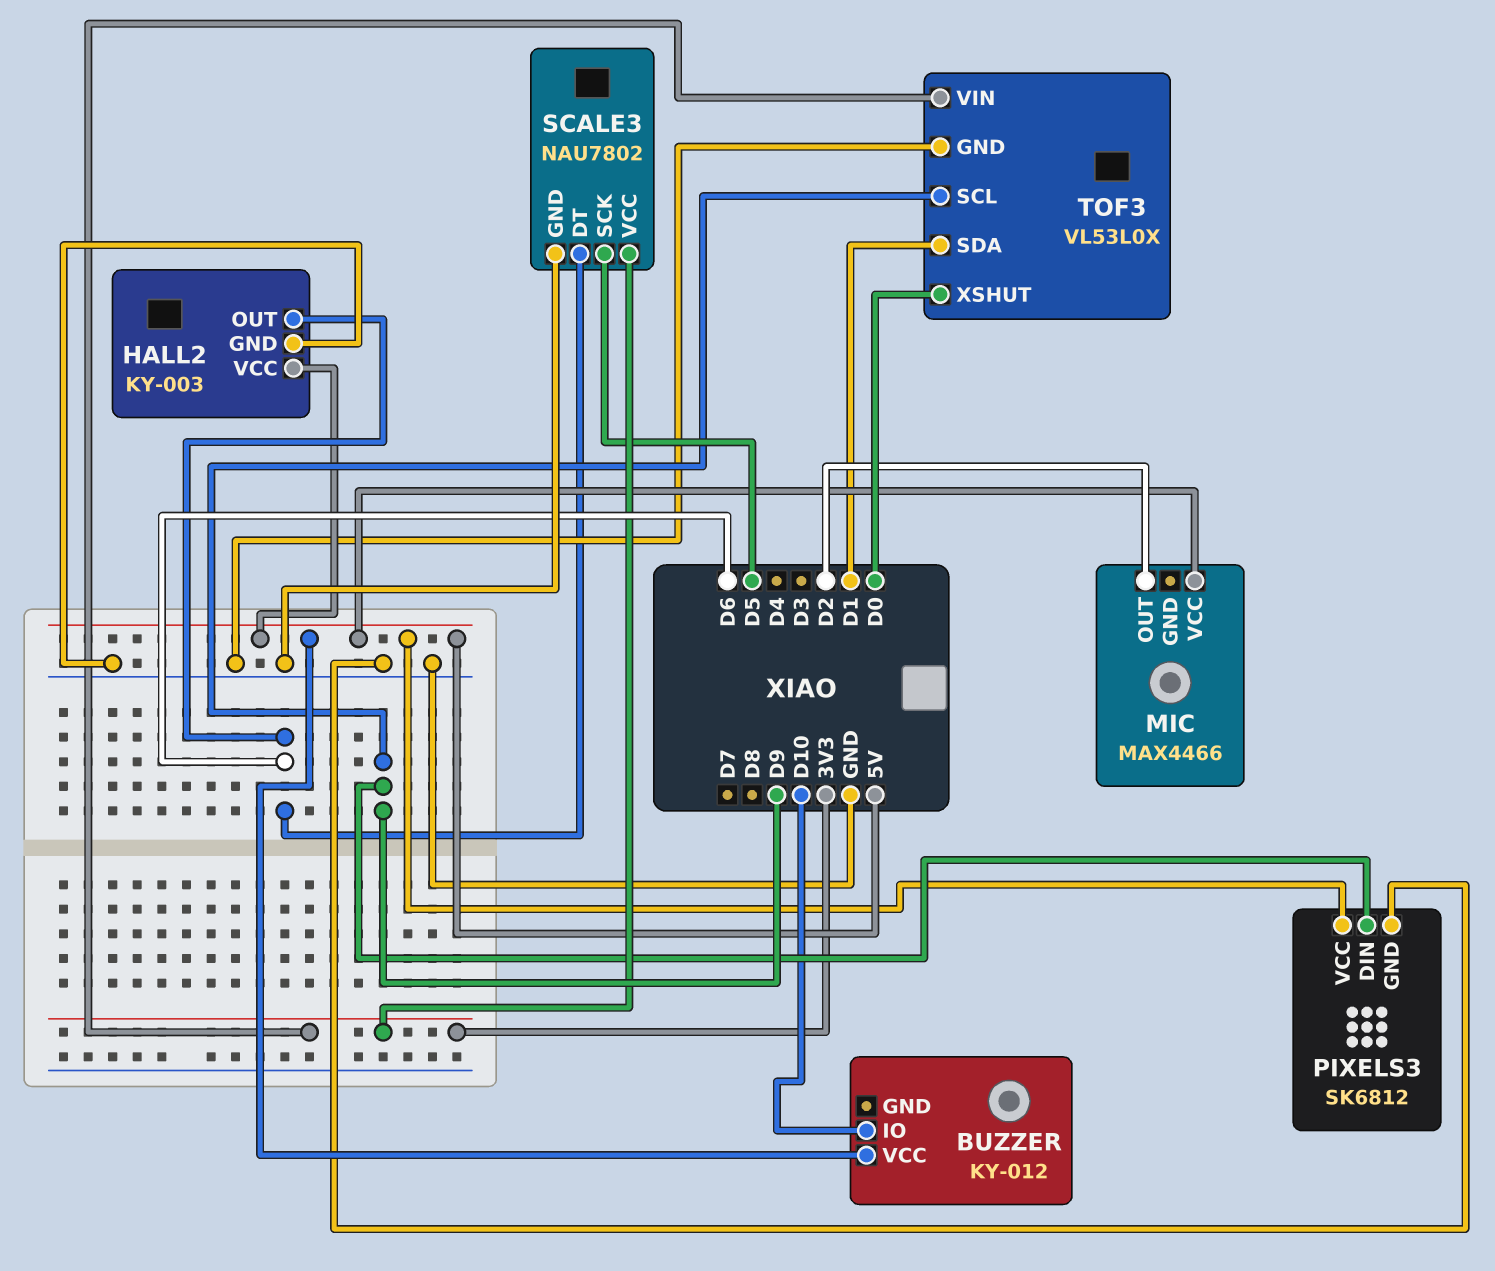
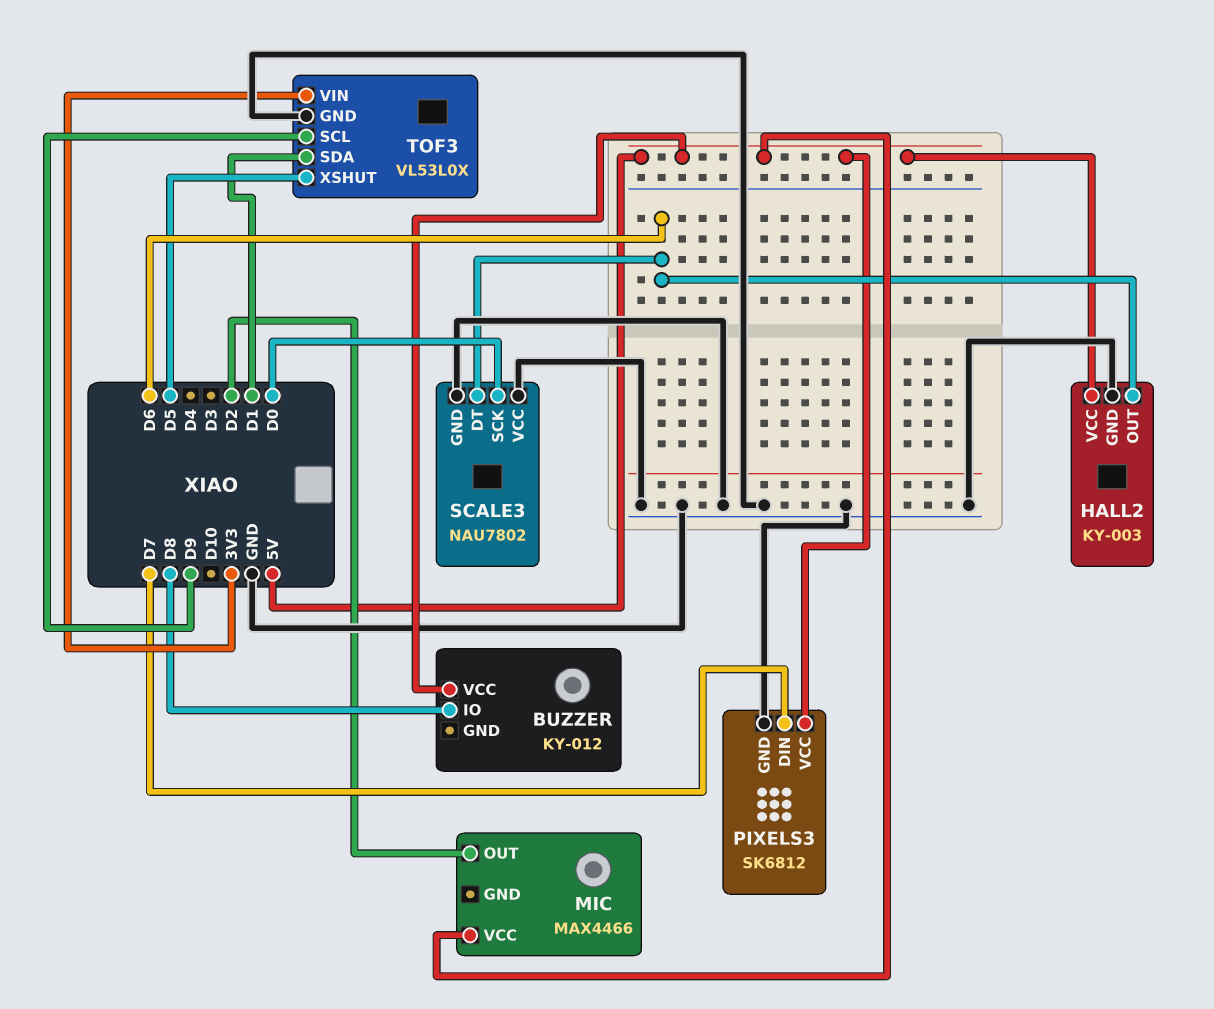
BUZZER pin IO: D10 -> D8
PIXELS3 pin DIN: D9 -> D7
SCALE3 pin SCK: D5 -> D0
SCALE3 pin VCC: 3V3 -> GND
TOF3 pin XSHUT: D0 -> D5

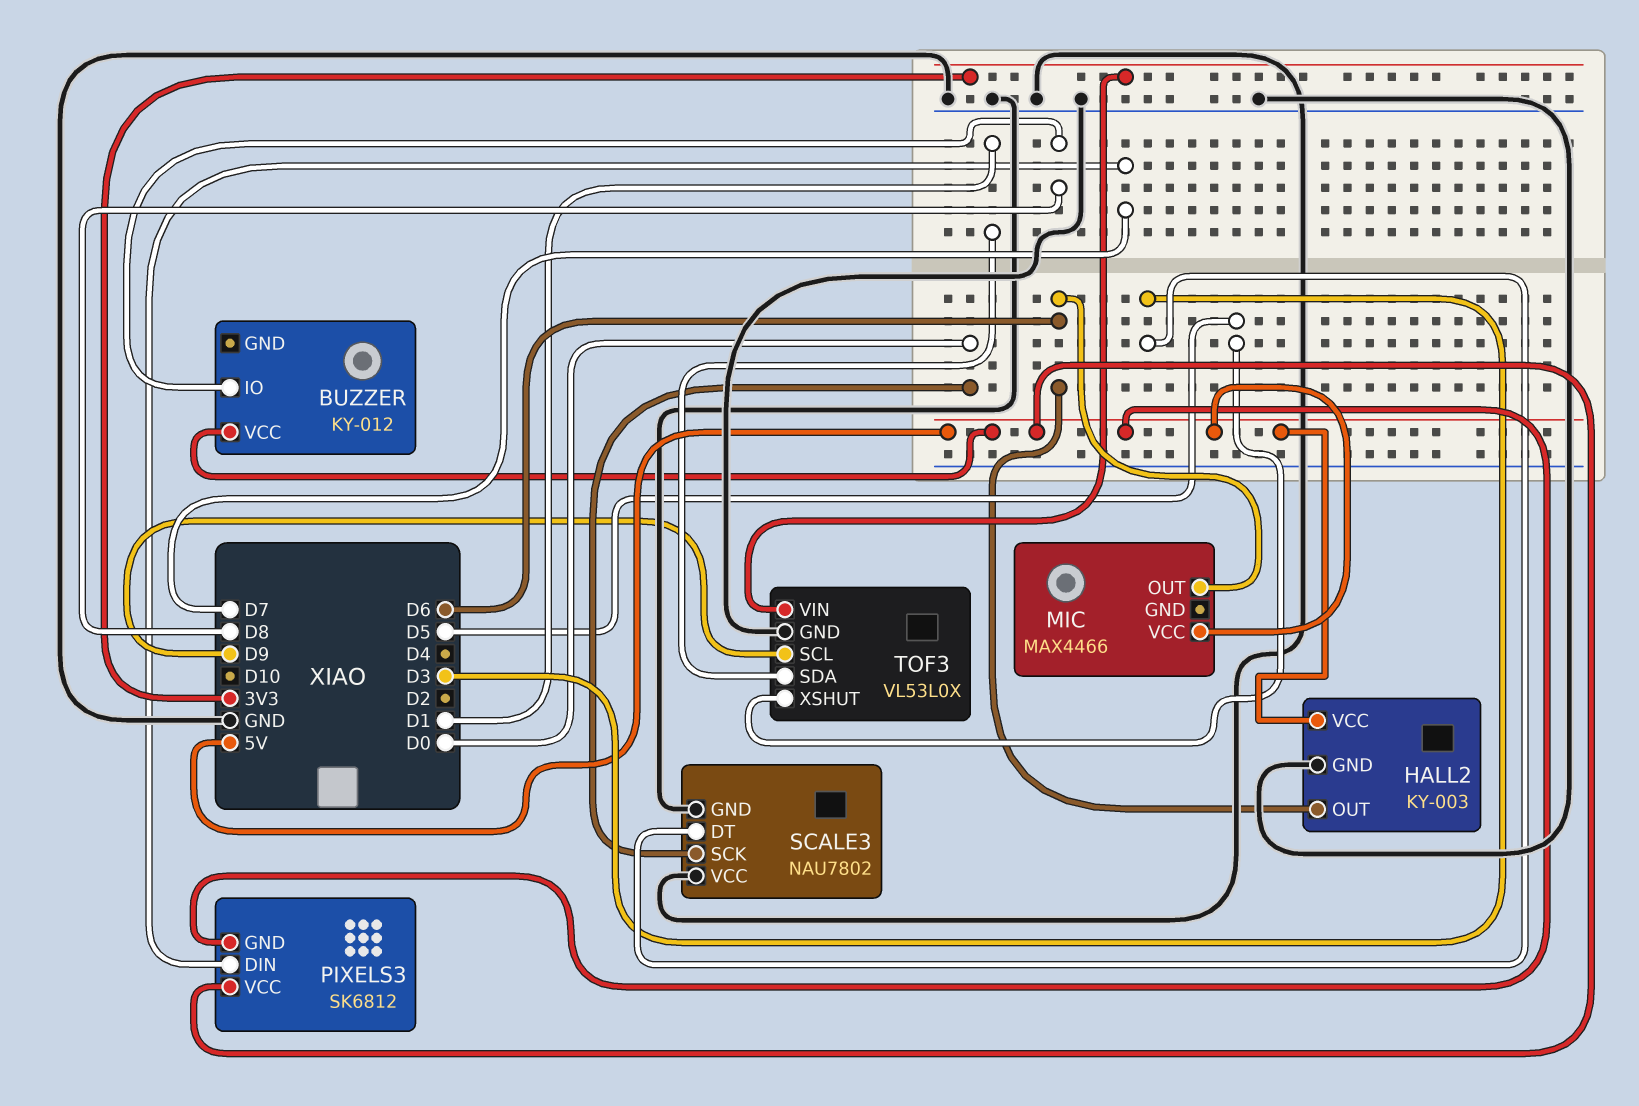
MIC pin OUT: D2 -> D6
PIXELS3 pin GND: GND -> 5V
SCALE3 pin DT: D6 -> D3

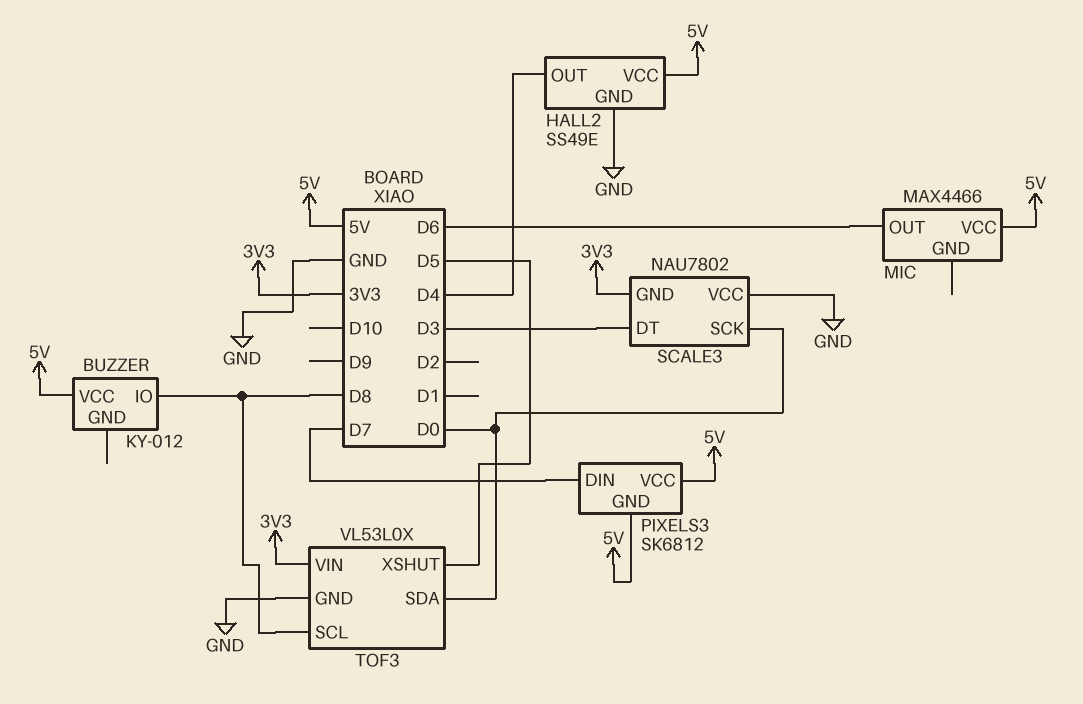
HALL2: KY-003 -> SS49E
HALL2 pin OUT: D6 -> D4
SCALE3 pin GND: GND -> 3V3
TOF3 pin SCL: D9 -> D8
TOF3 pin SDA: D1 -> D0

